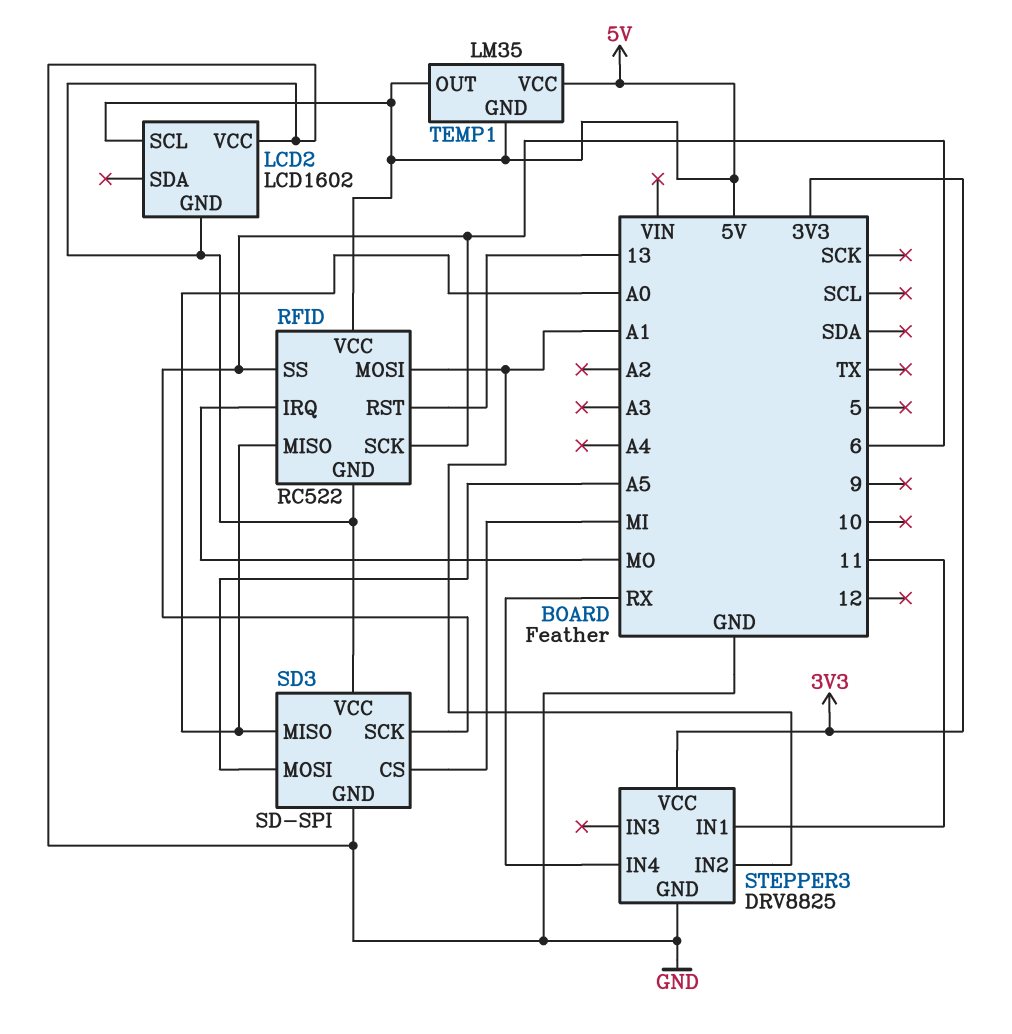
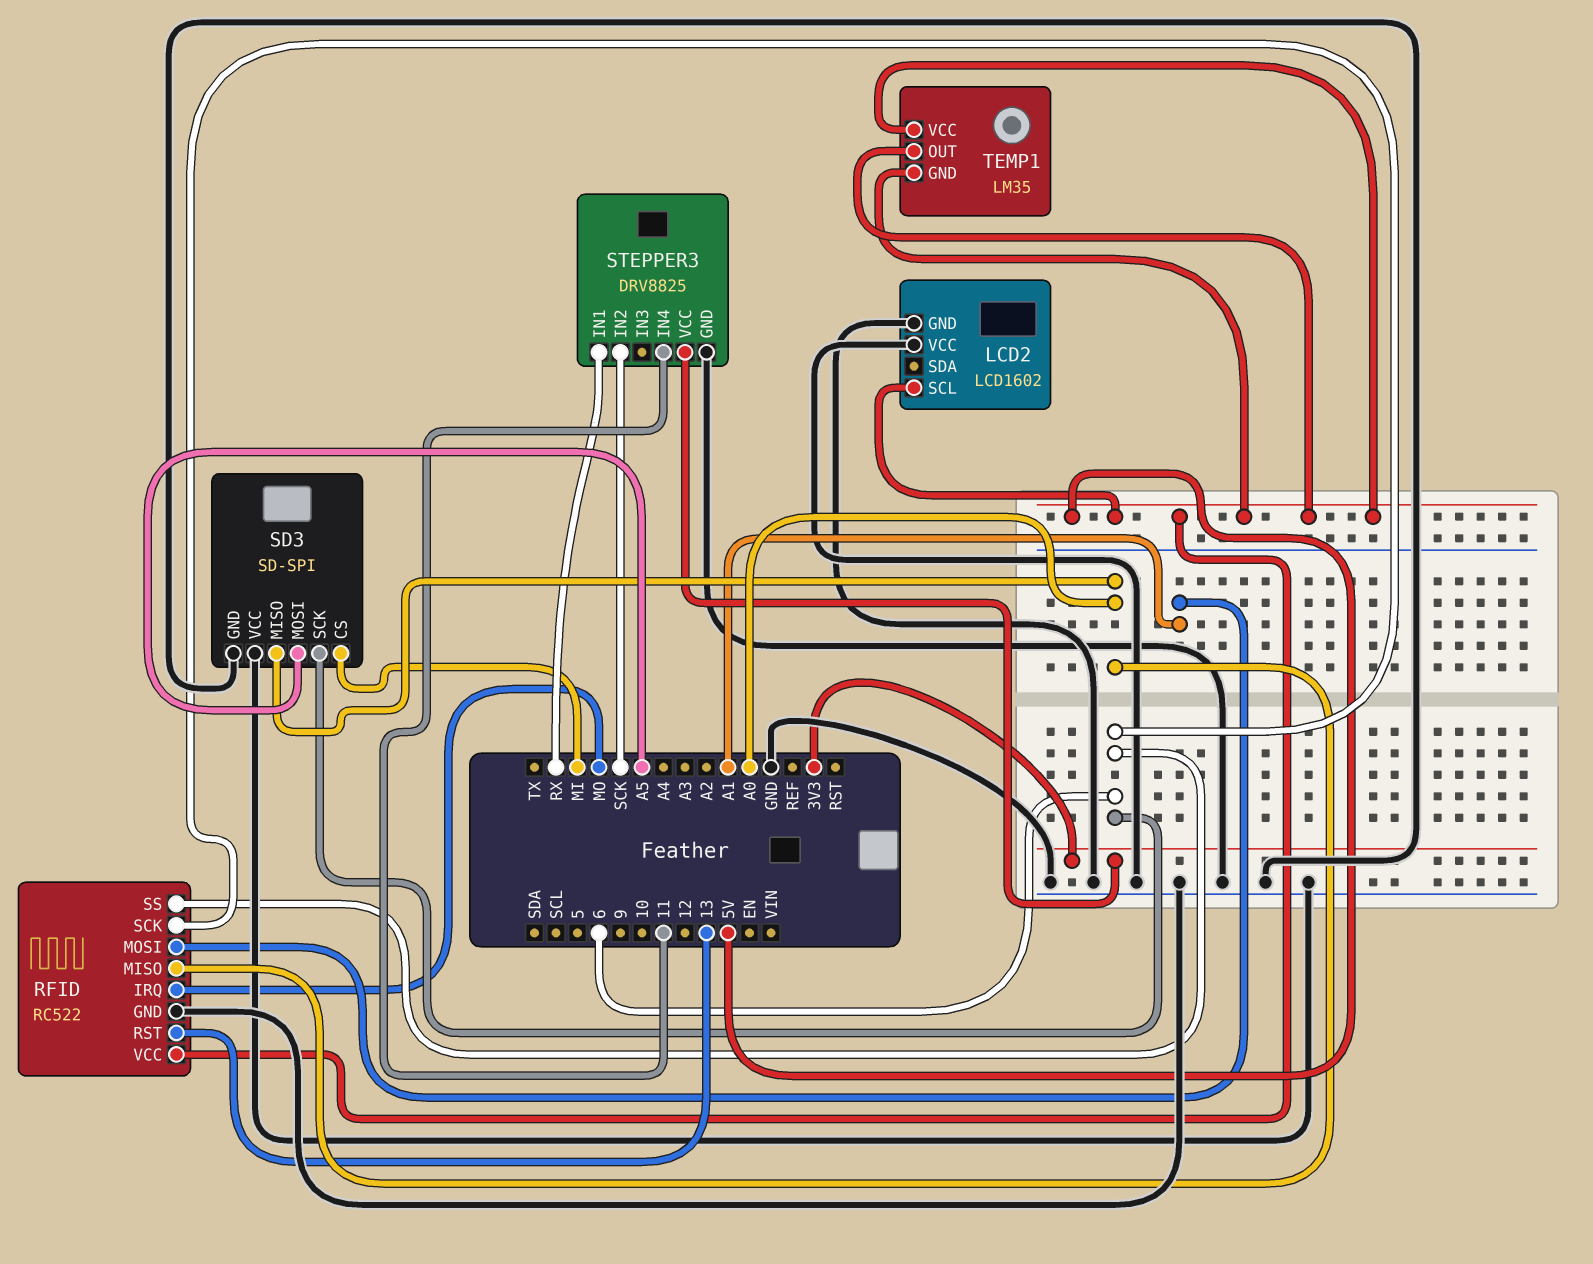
STEPPER3 pin IN1: 11 -> RX
STEPPER3 pin IN2: A1 -> SCK
STEPPER3 pin IN4: RX -> 11

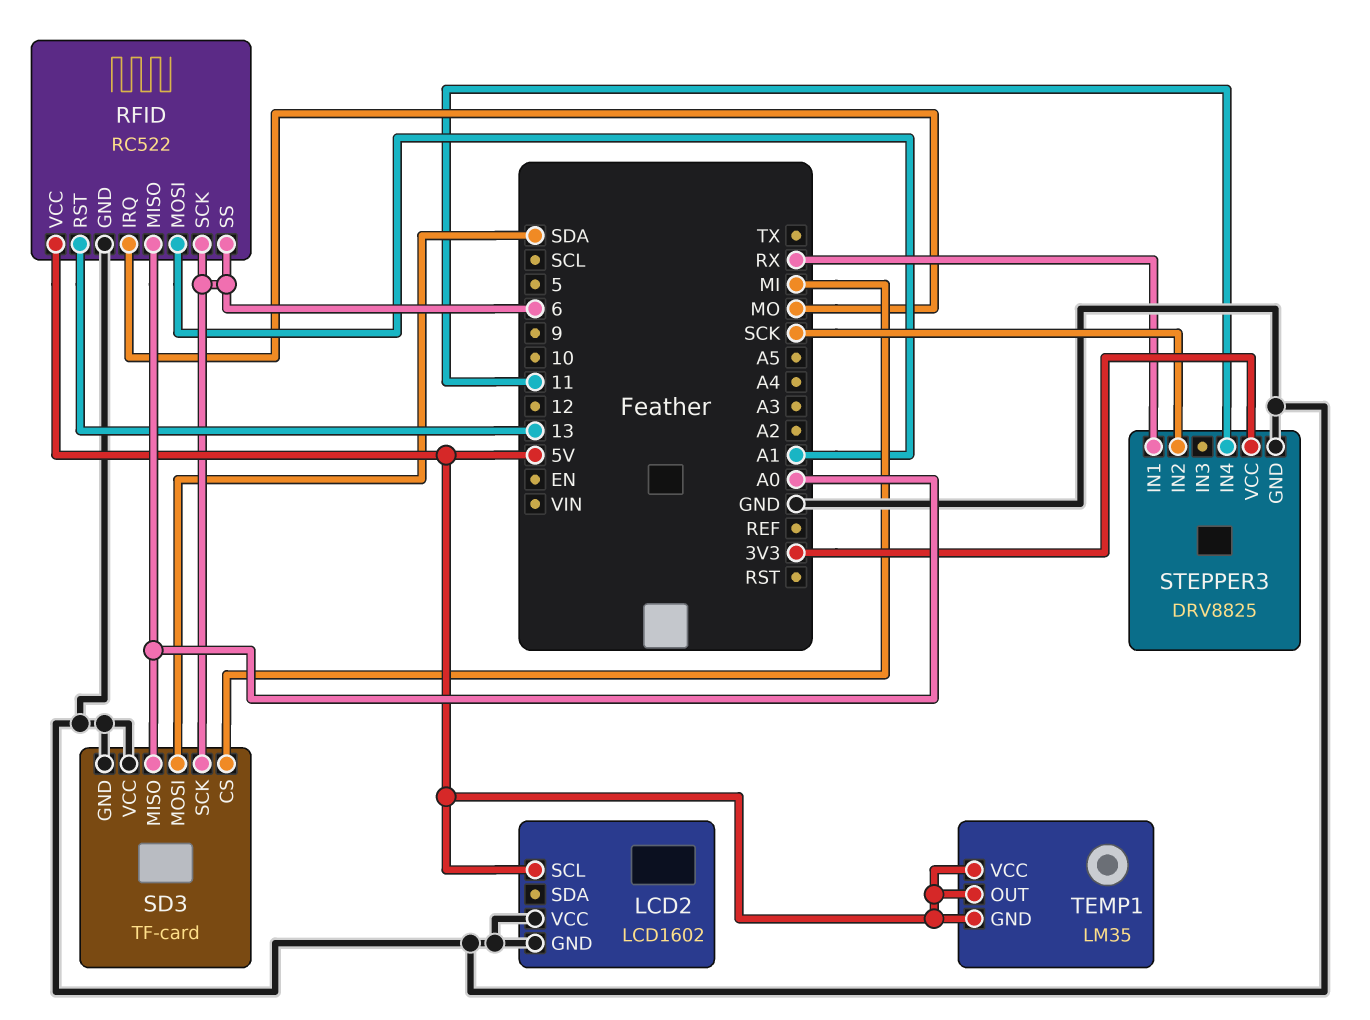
SD3: SD-SPI -> TF-card
SD3 pin MOSI: A5 -> SDA

